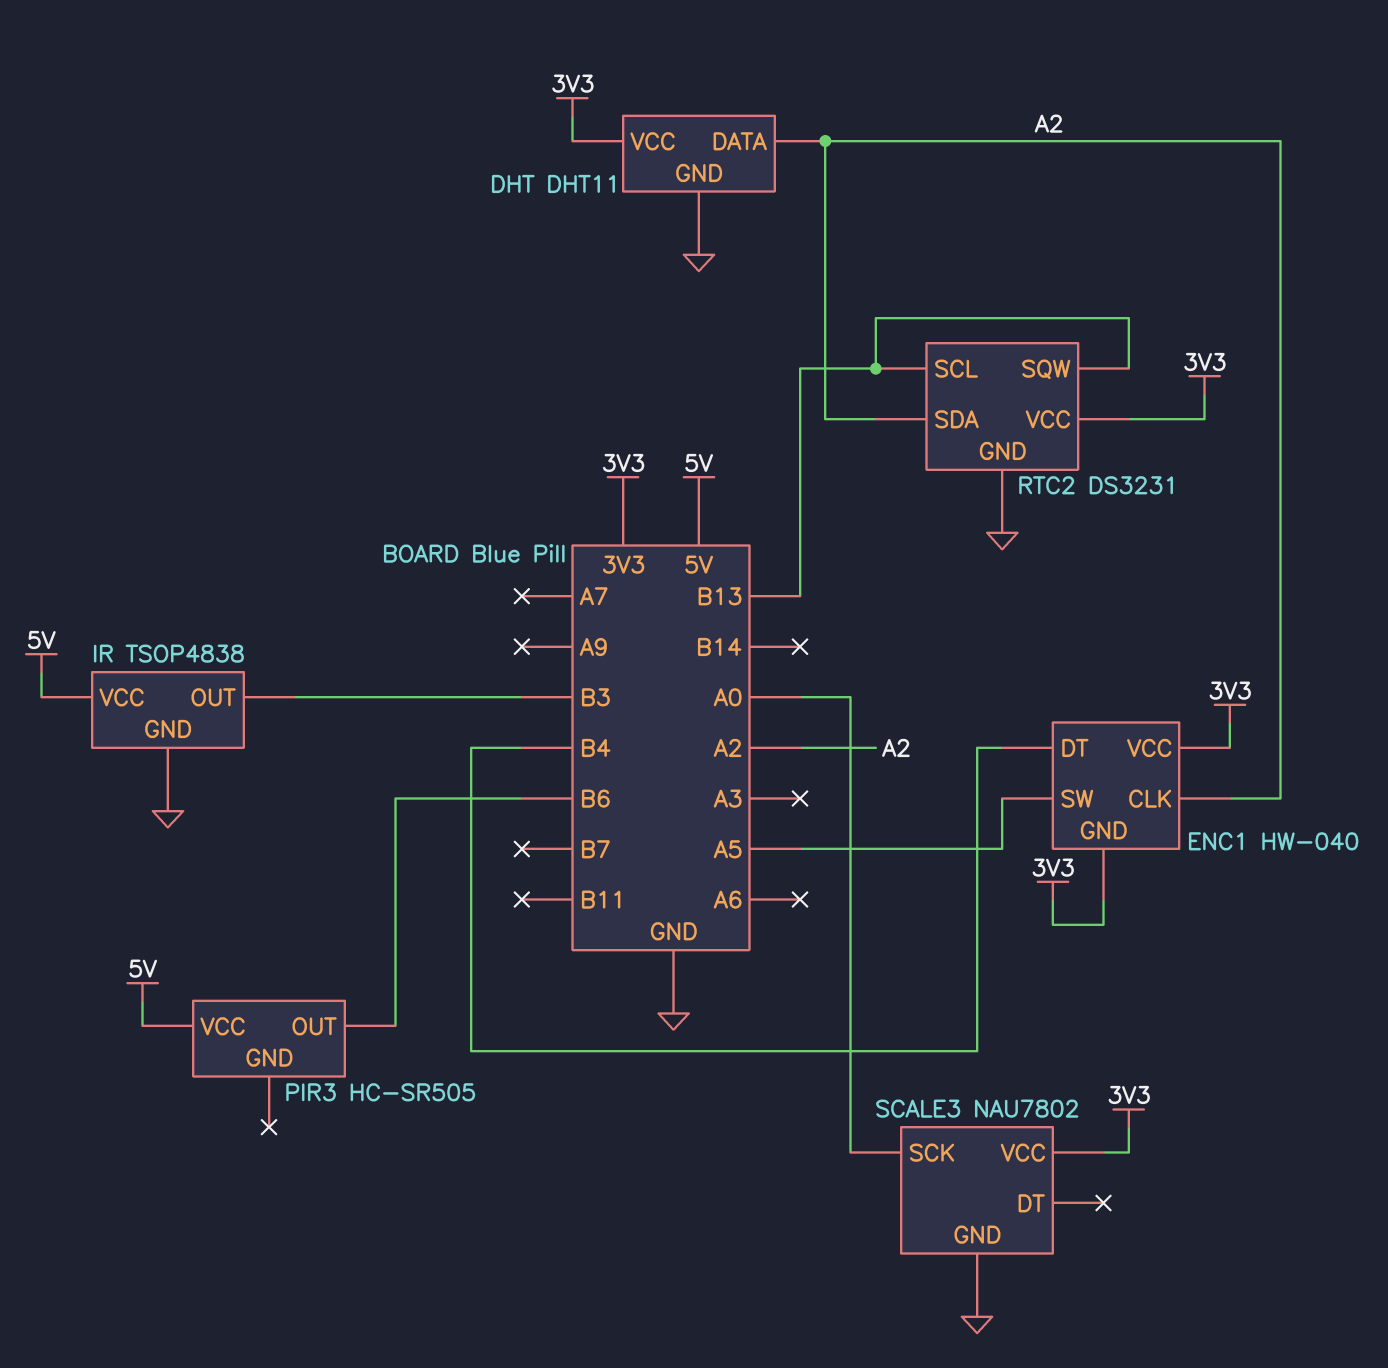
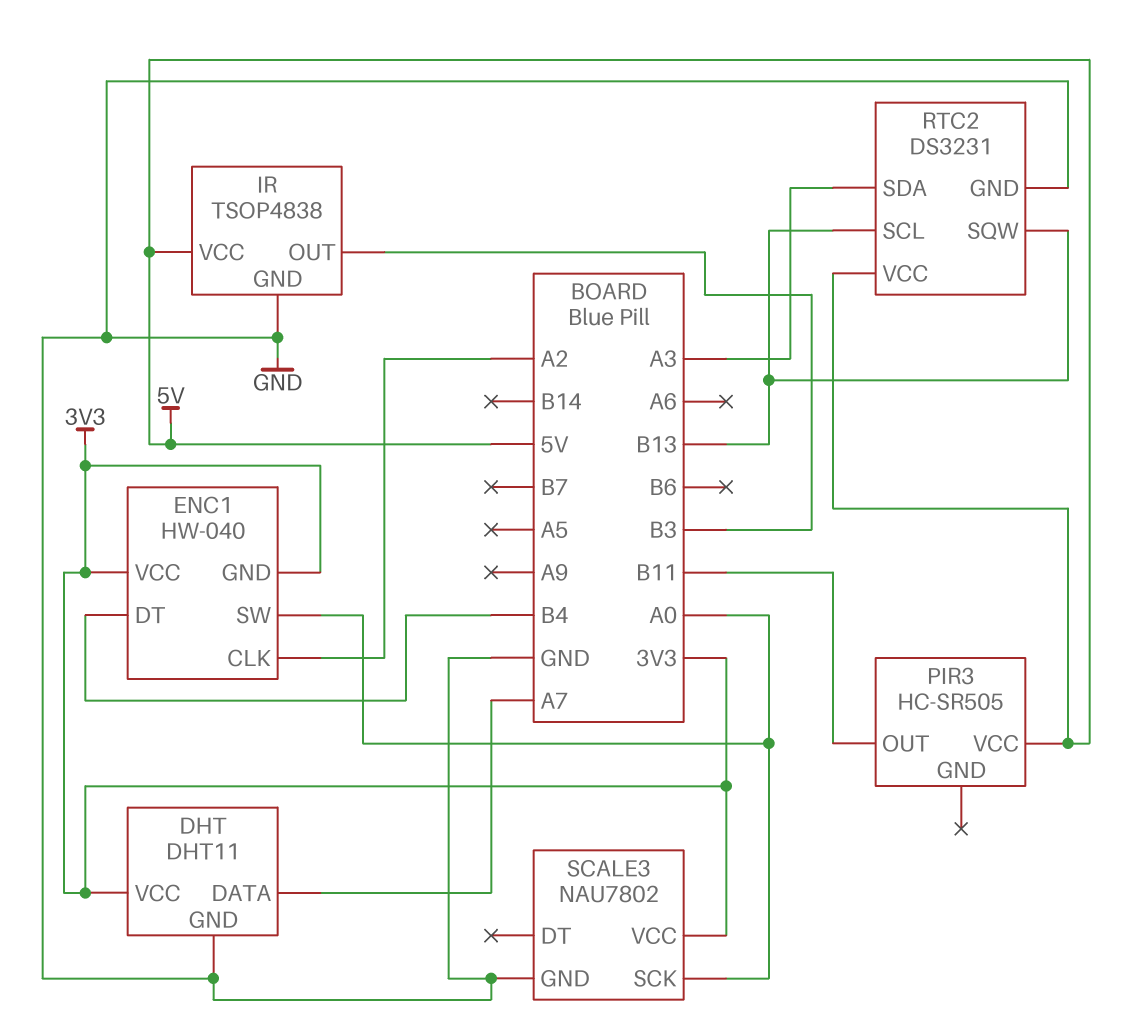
DHT pin DATA: A2 -> A7
ENC1 pin SW: A5 -> A0
PIR3 pin OUT: B6 -> B11
RTC2 pin SDA: A2 -> A3
RTC2 pin VCC: 3V3 -> 5V

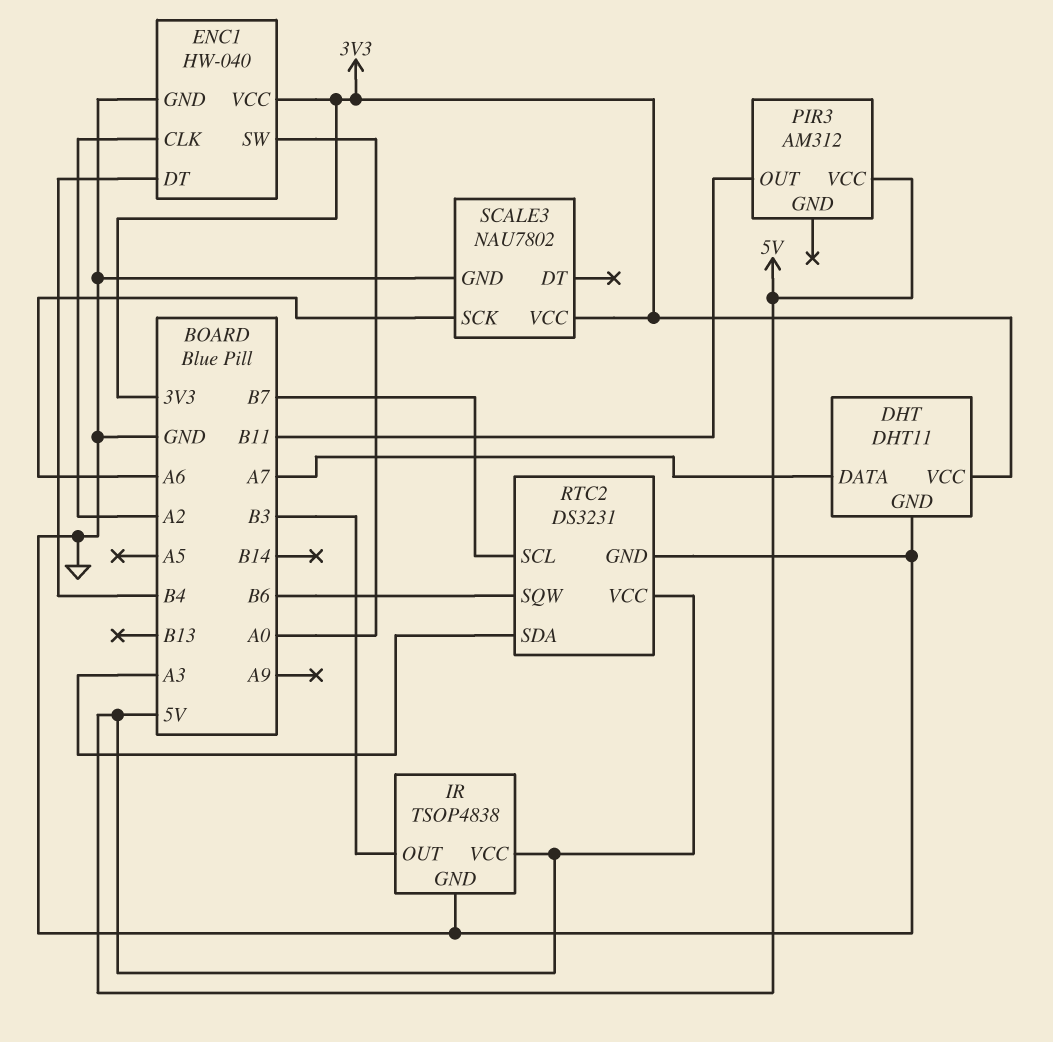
ENC1 pin GND: 3V3 -> GND
PIR3: HC-SR505 -> AM312
RTC2 pin SCL: B13 -> B7
RTC2 pin SQW: B13 -> B6
SCALE3 pin SCK: A0 -> A6

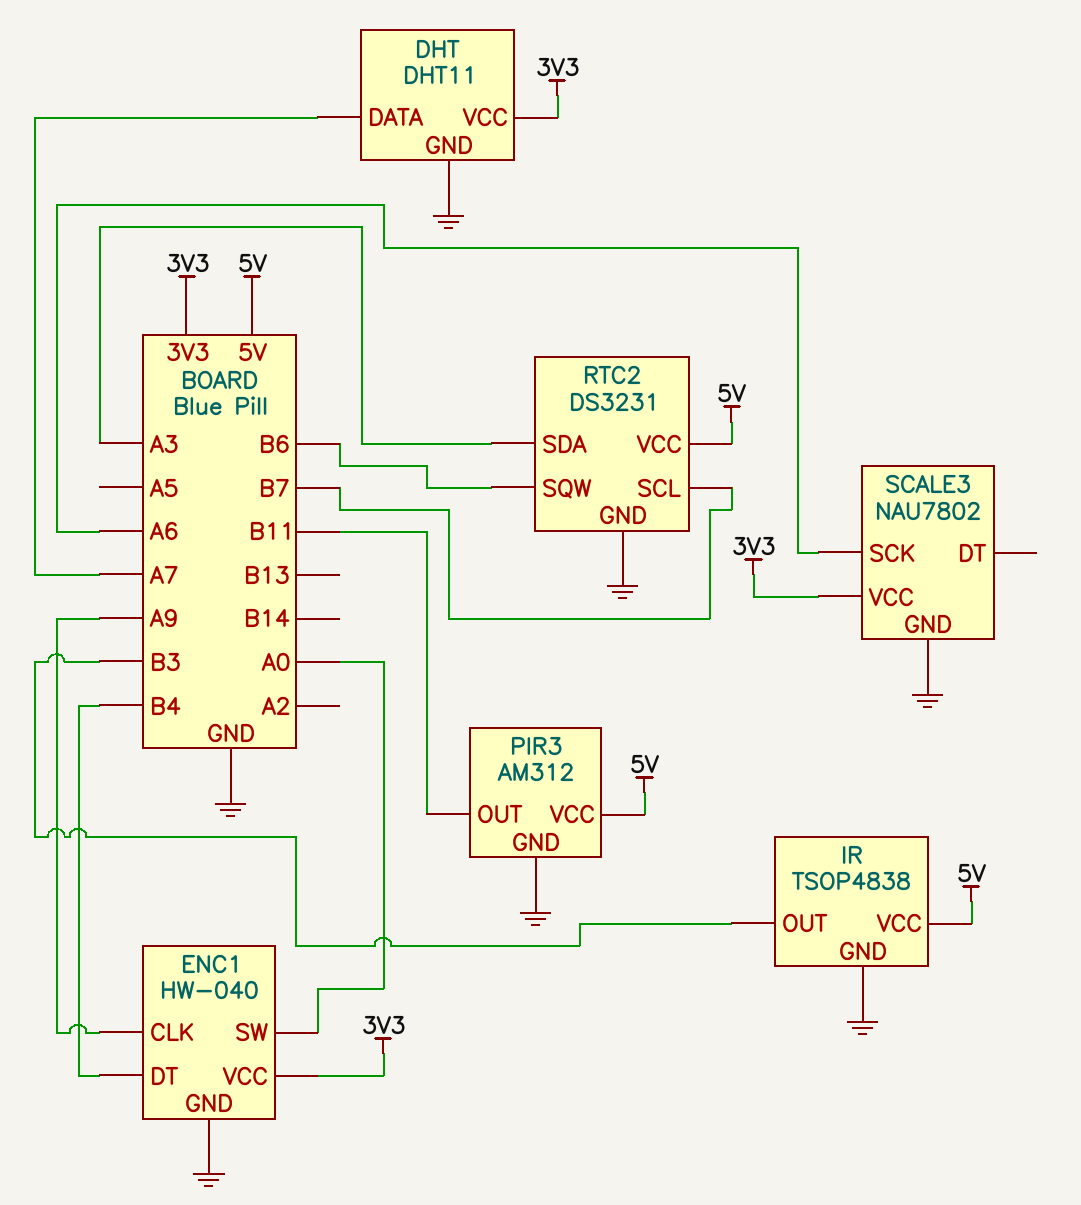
ENC1 pin CLK: A2 -> A9
PIR3 pin GND: none -> GND

